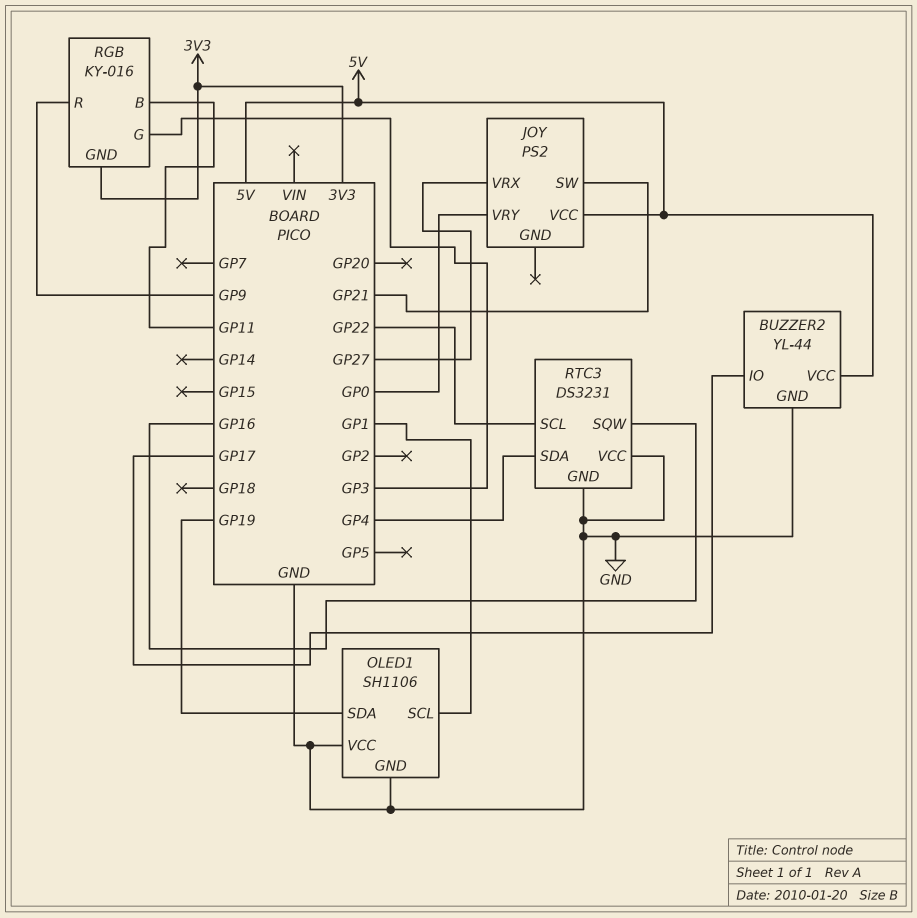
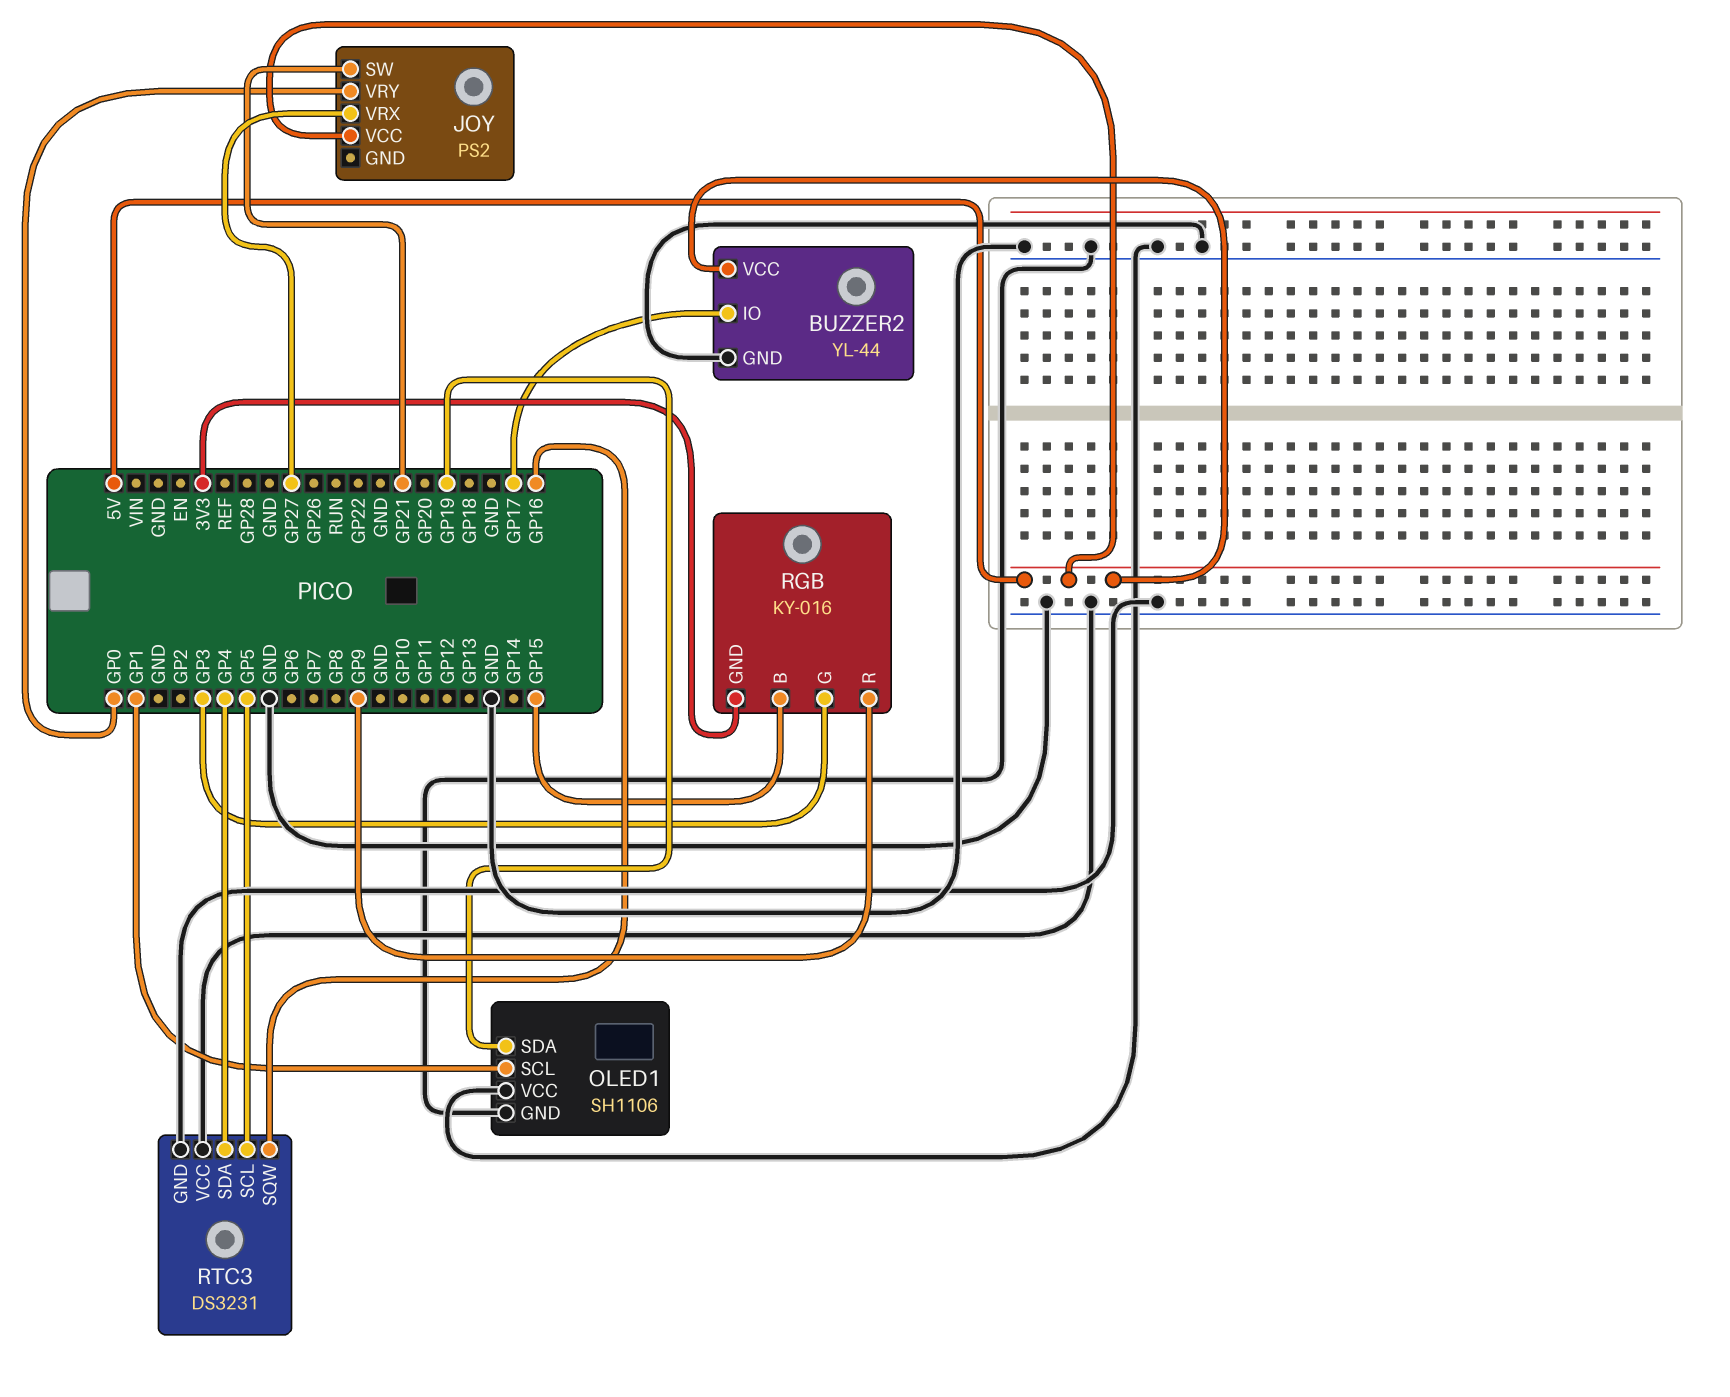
RGB pin B: GP11 -> GP15
RTC3 pin SCL: GP22 -> GP5

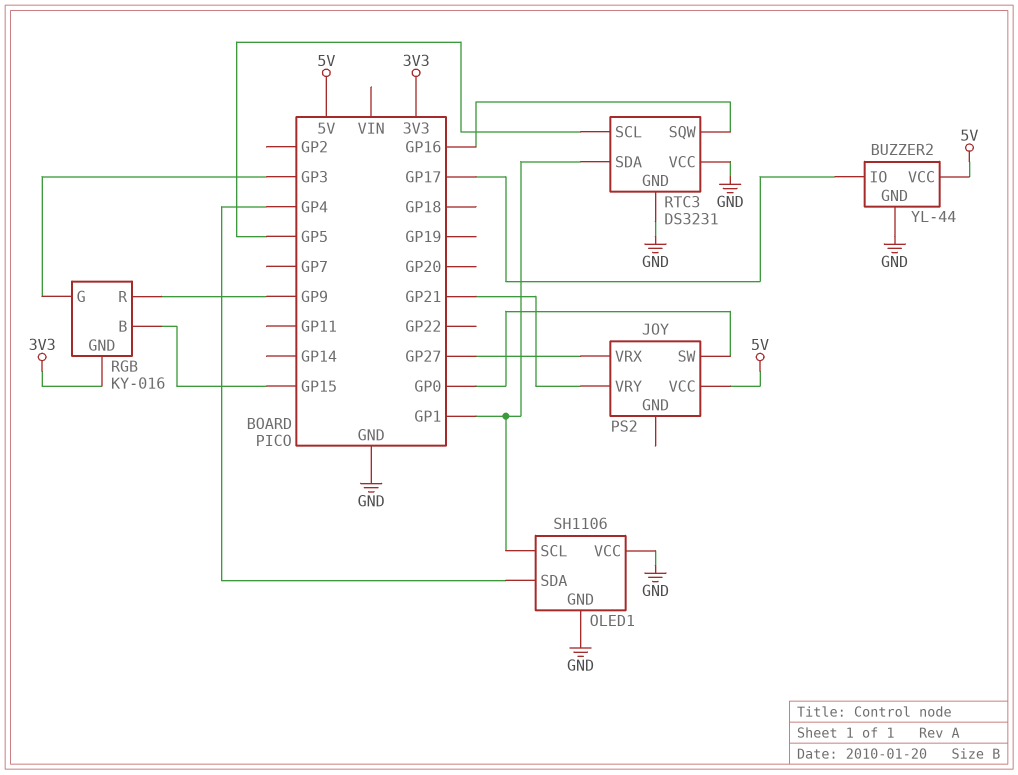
JOY pin SW: GP21 -> GP0
JOY pin VRY: GP0 -> GP21
OLED1 pin SDA: GP19 -> GP4
RTC3 pin SDA: GP4 -> GP1

